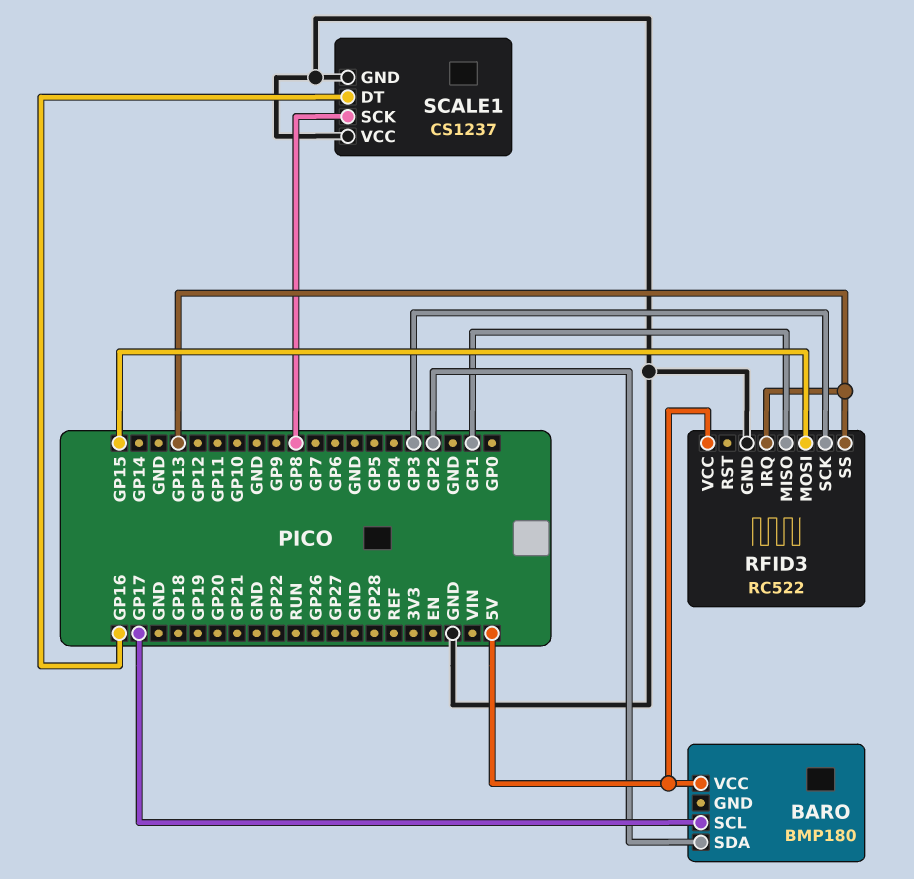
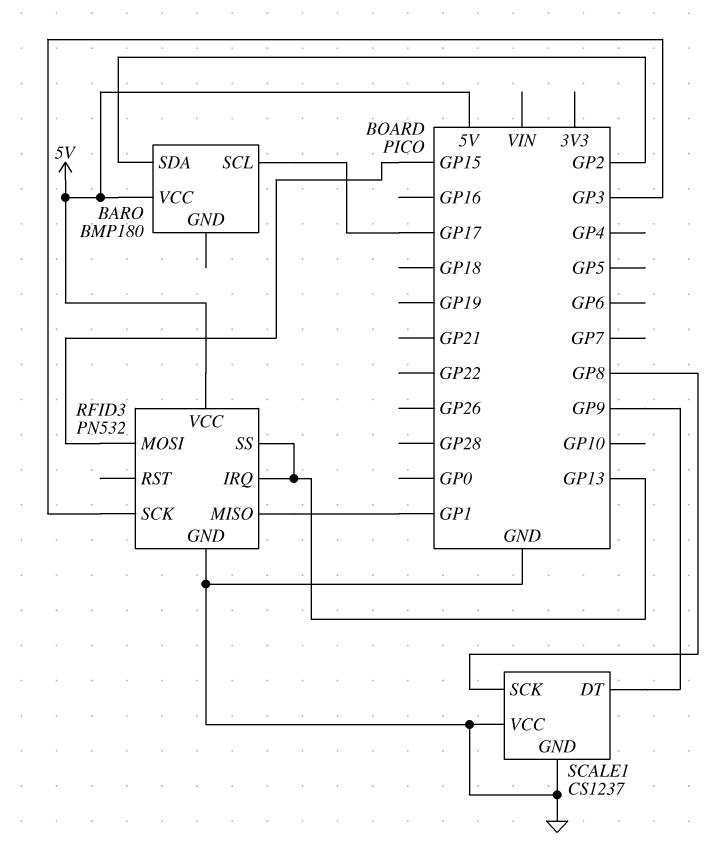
RFID3: RC522 -> PN532
SCALE1 pin DT: GP16 -> GP9

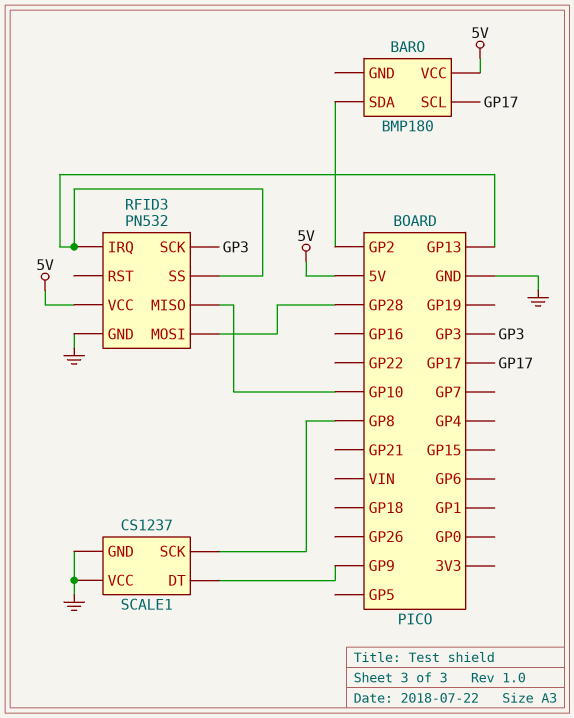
RFID3 pin MISO: GP1 -> GP10
RFID3 pin MOSI: GP15 -> GP28

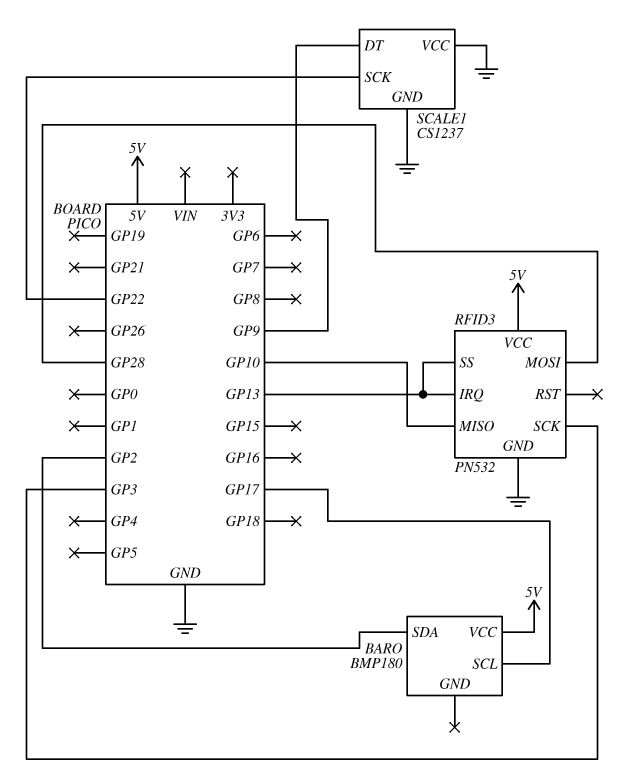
SCALE1 pin SCK: GP8 -> GP22

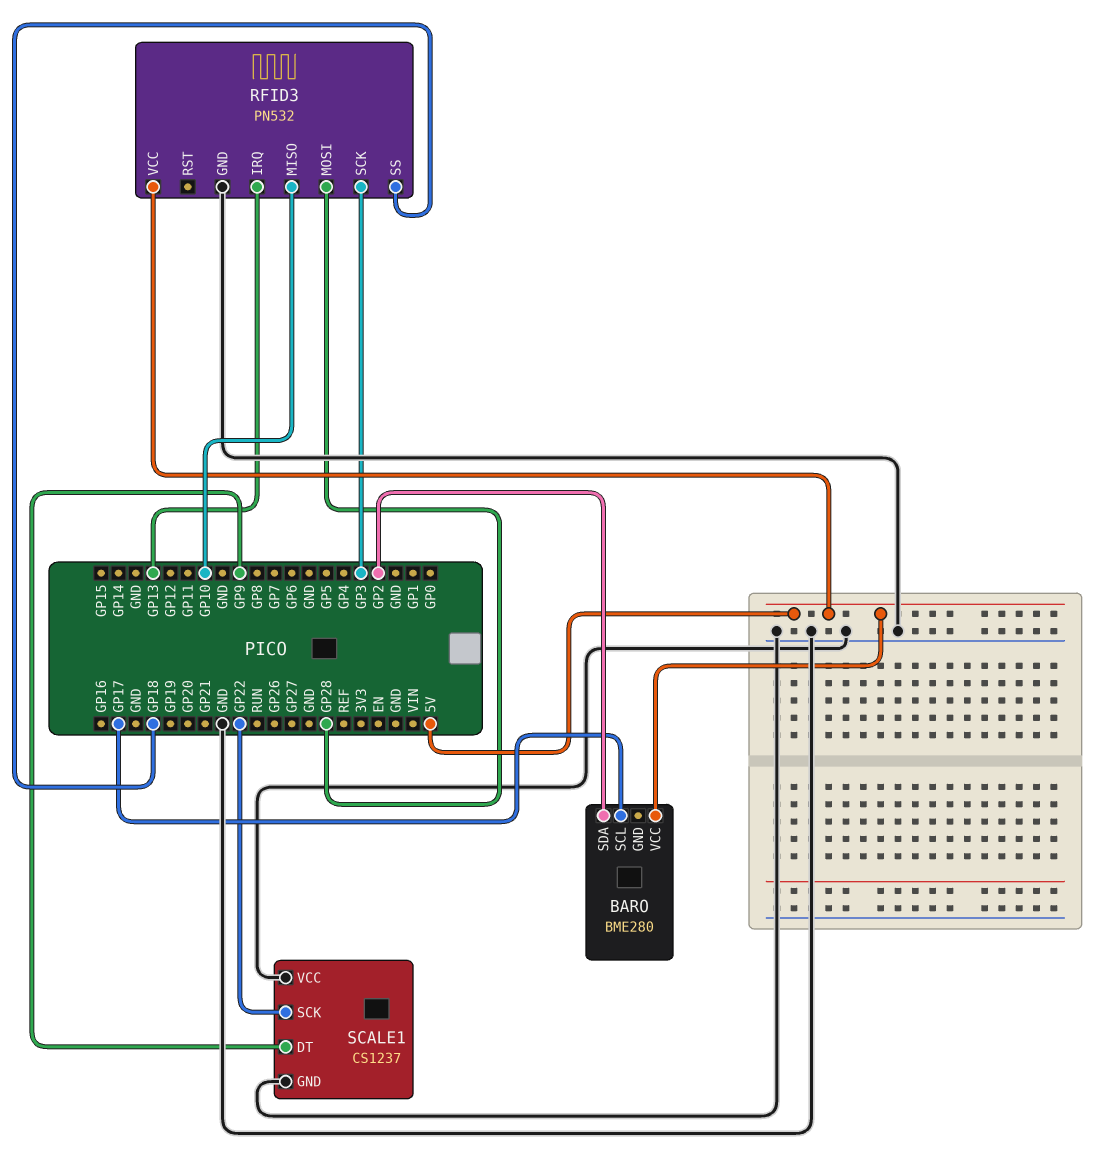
BARO: BMP180 -> BME280
RFID3 pin SS: GP13 -> GP18

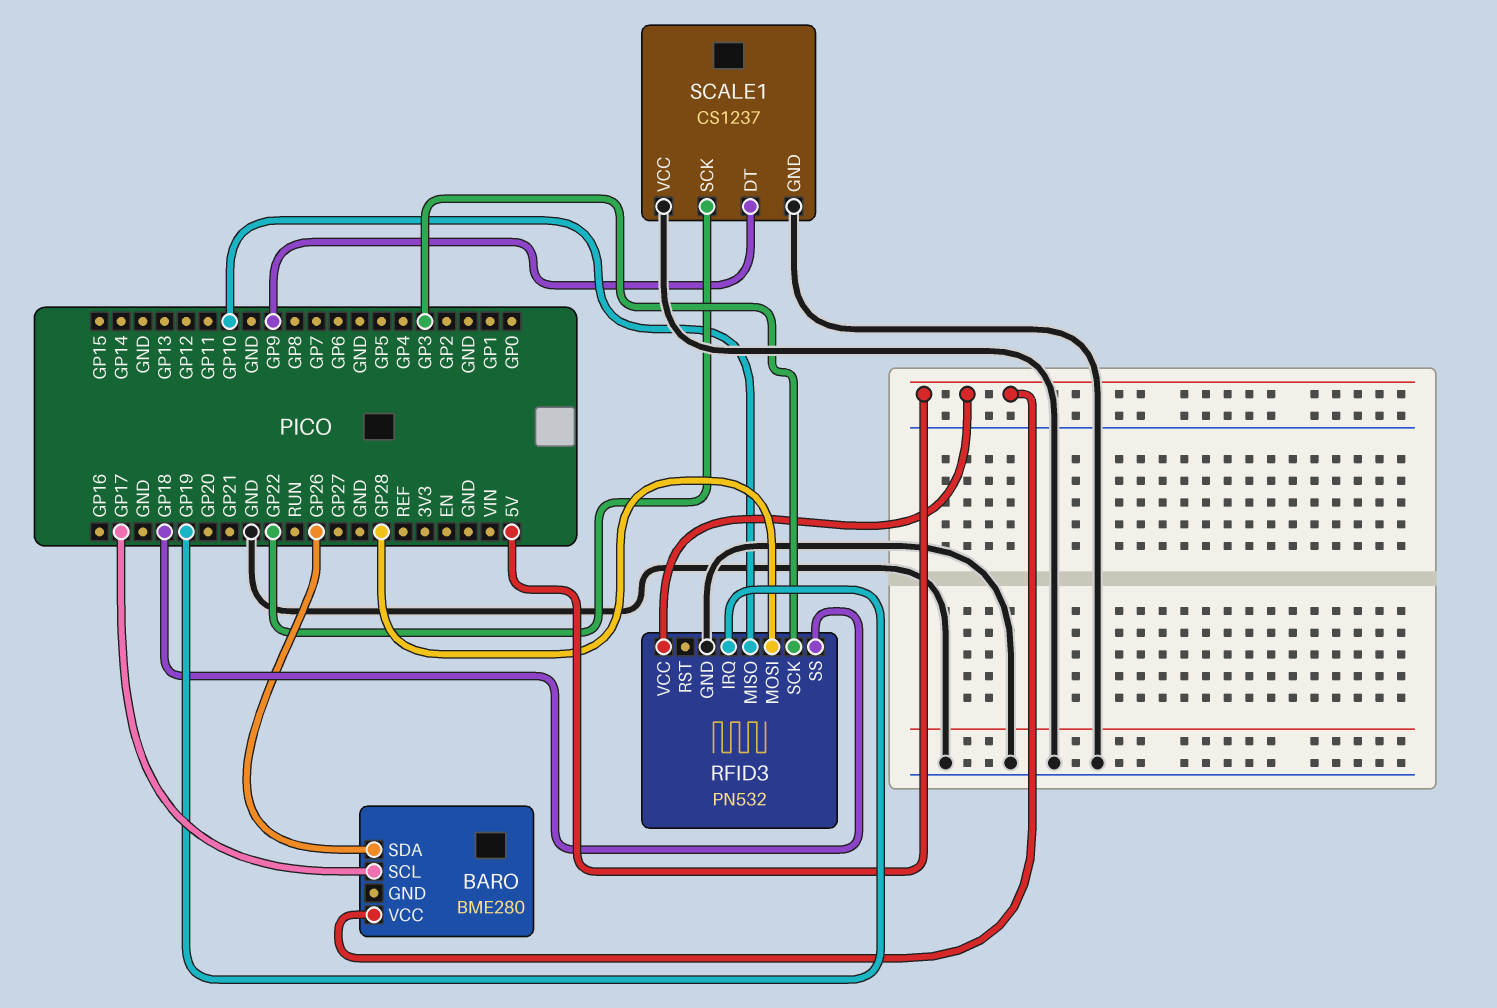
BARO pin SDA: GP2 -> GP26
RFID3 pin IRQ: GP13 -> GP19

